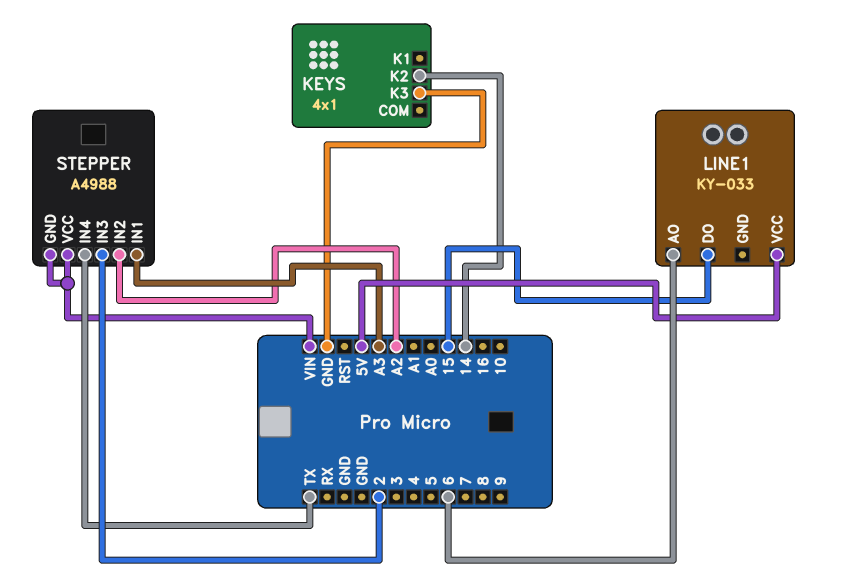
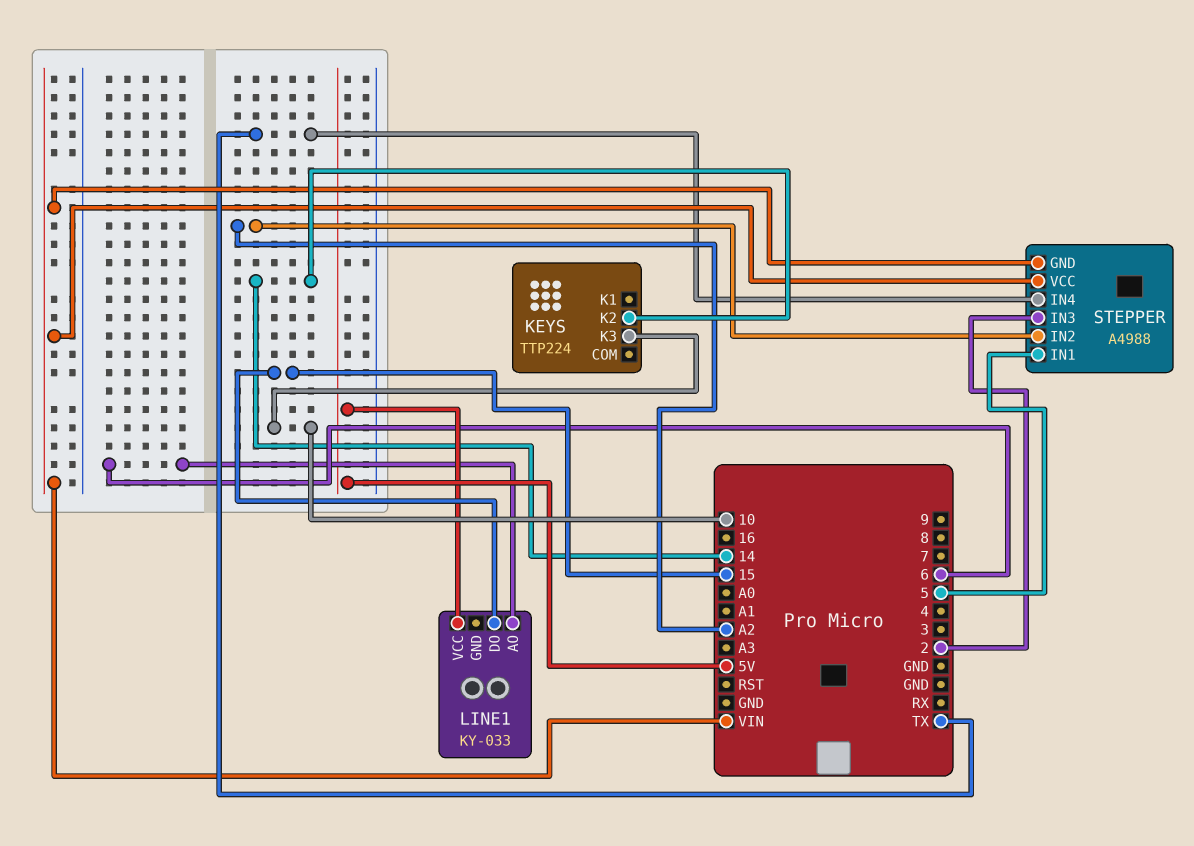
KEYS: 4x1 -> TTP224
KEYS pin K3: GND -> 10
STEPPER pin IN1: A3 -> 5

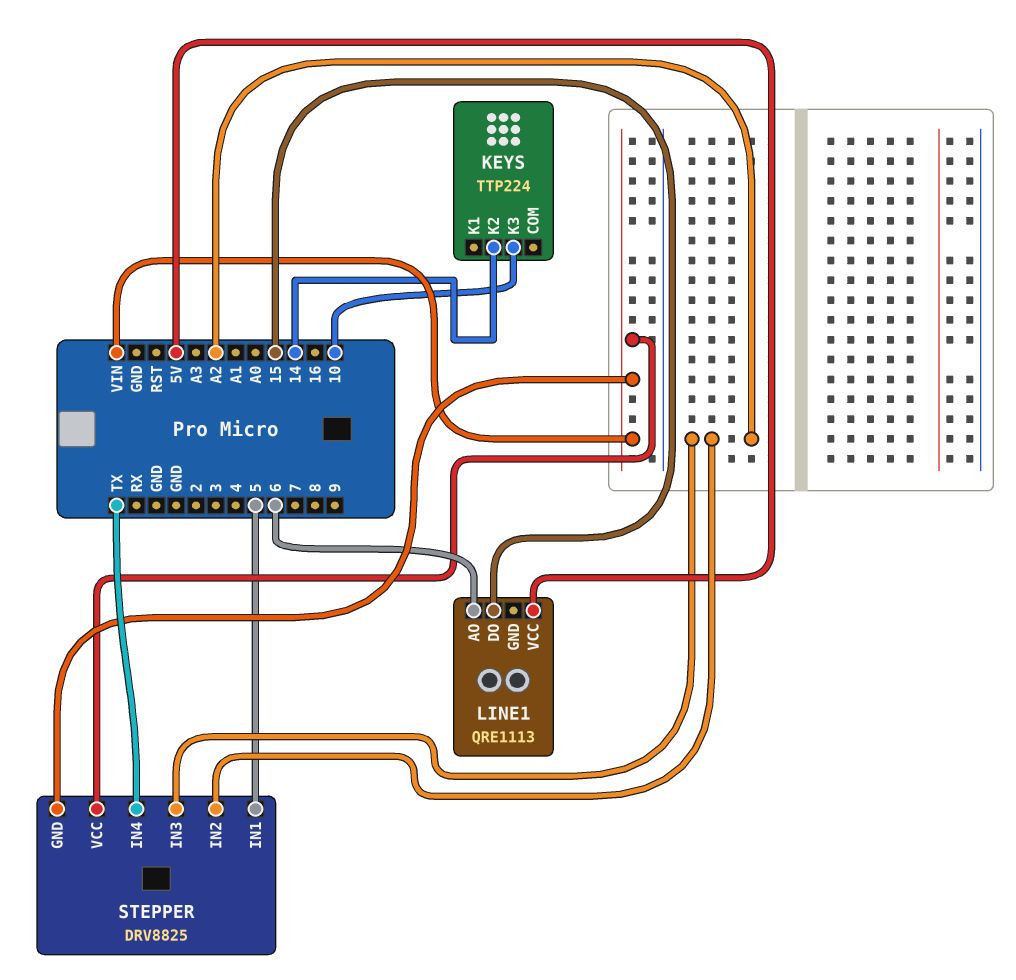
LINE1: KY-033 -> QRE1113
STEPPER: A4988 -> DRV8825
STEPPER pin IN3: 2 -> A2

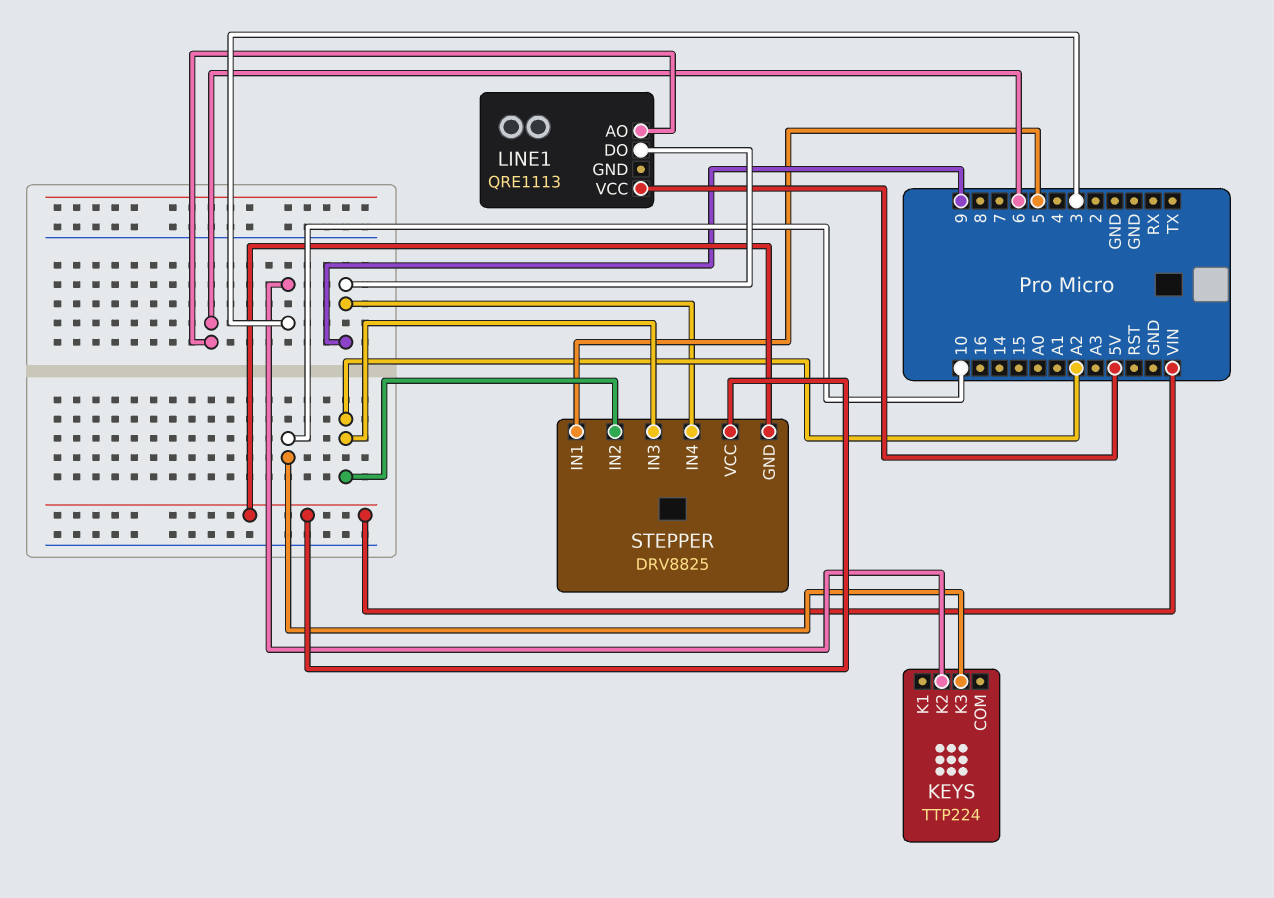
KEYS pin K2: 14 -> 3
LINE1 pin DO: 15 -> 9
STEPPER pin IN4: TX -> 9

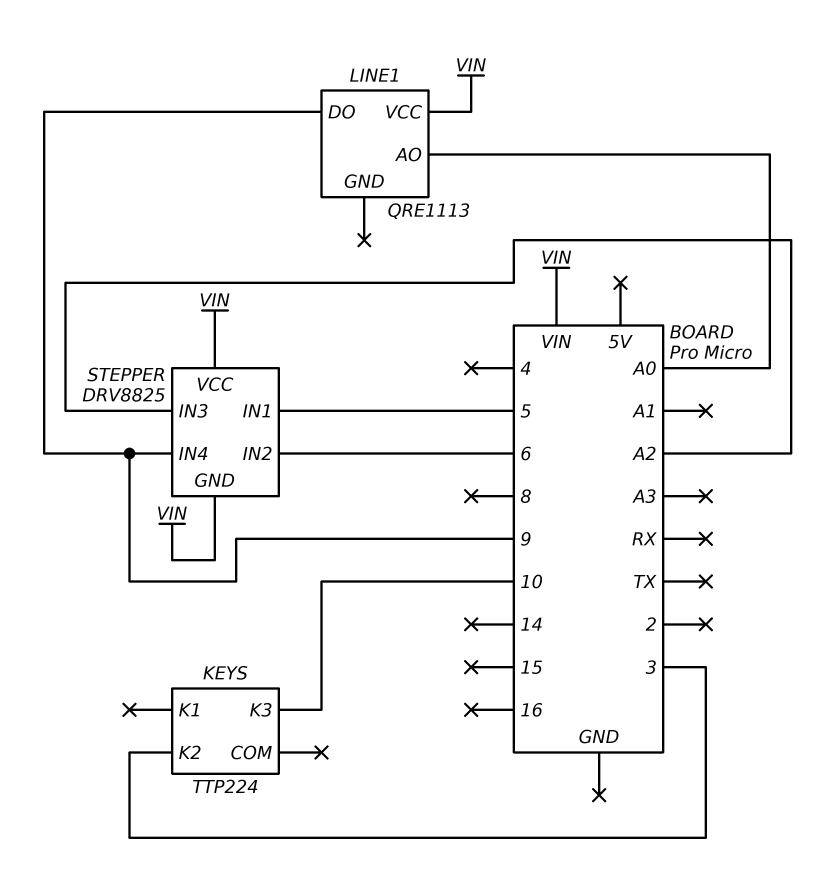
LINE1 pin AO: 6 -> A0
LINE1 pin VCC: 5V -> VIN
STEPPER pin IN2: A2 -> 6

